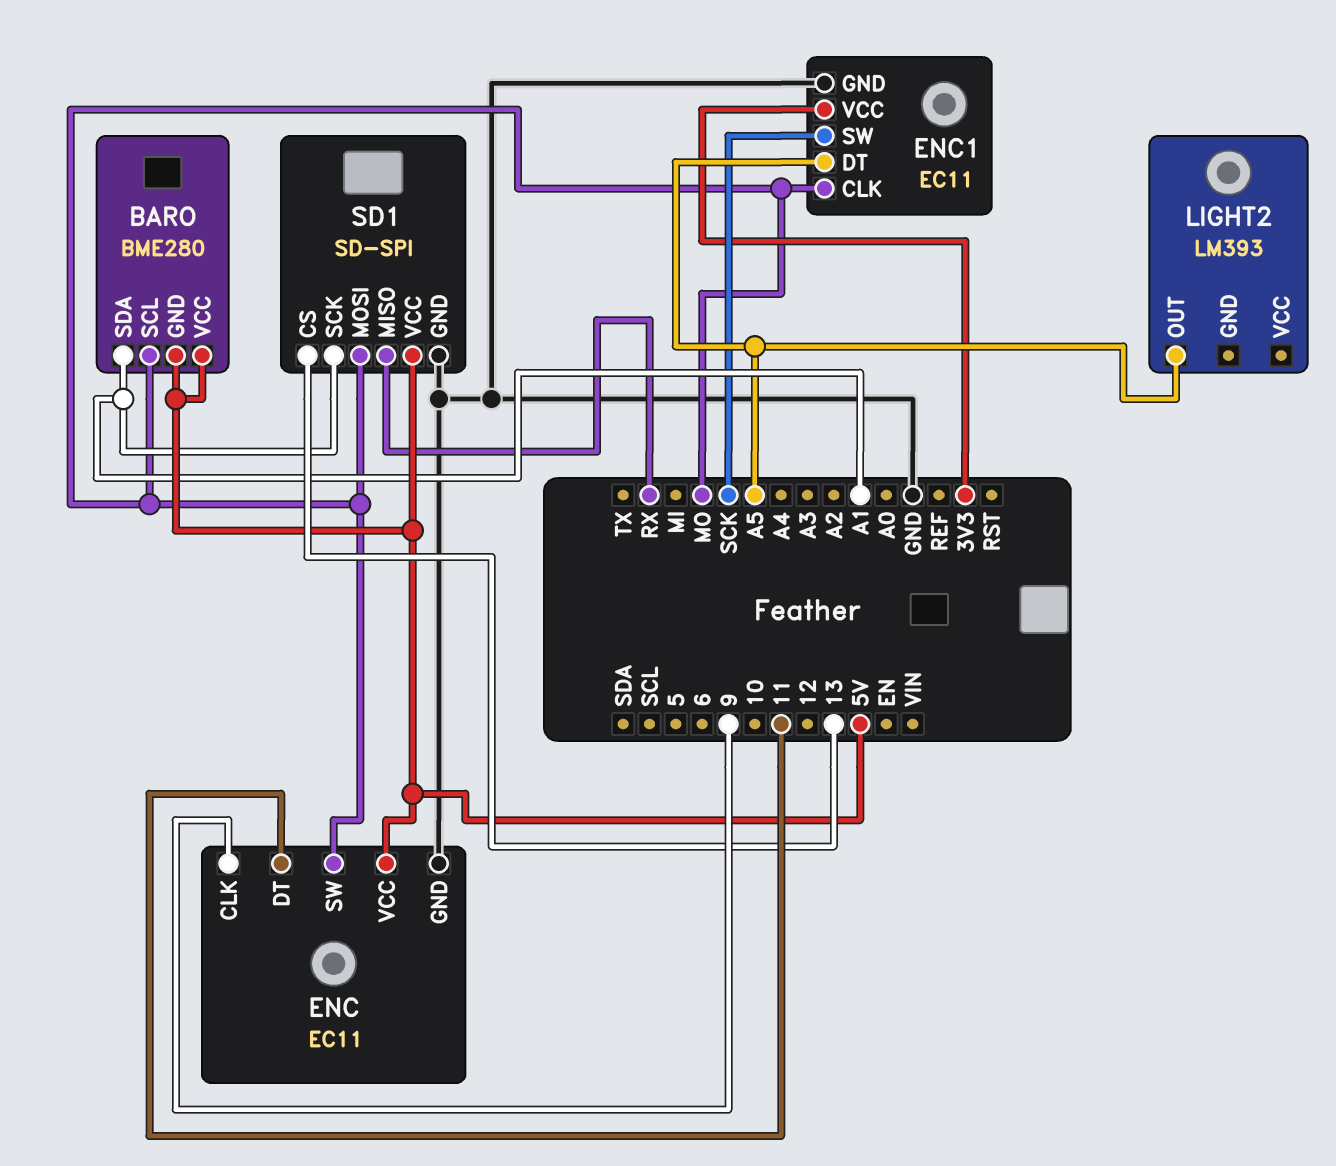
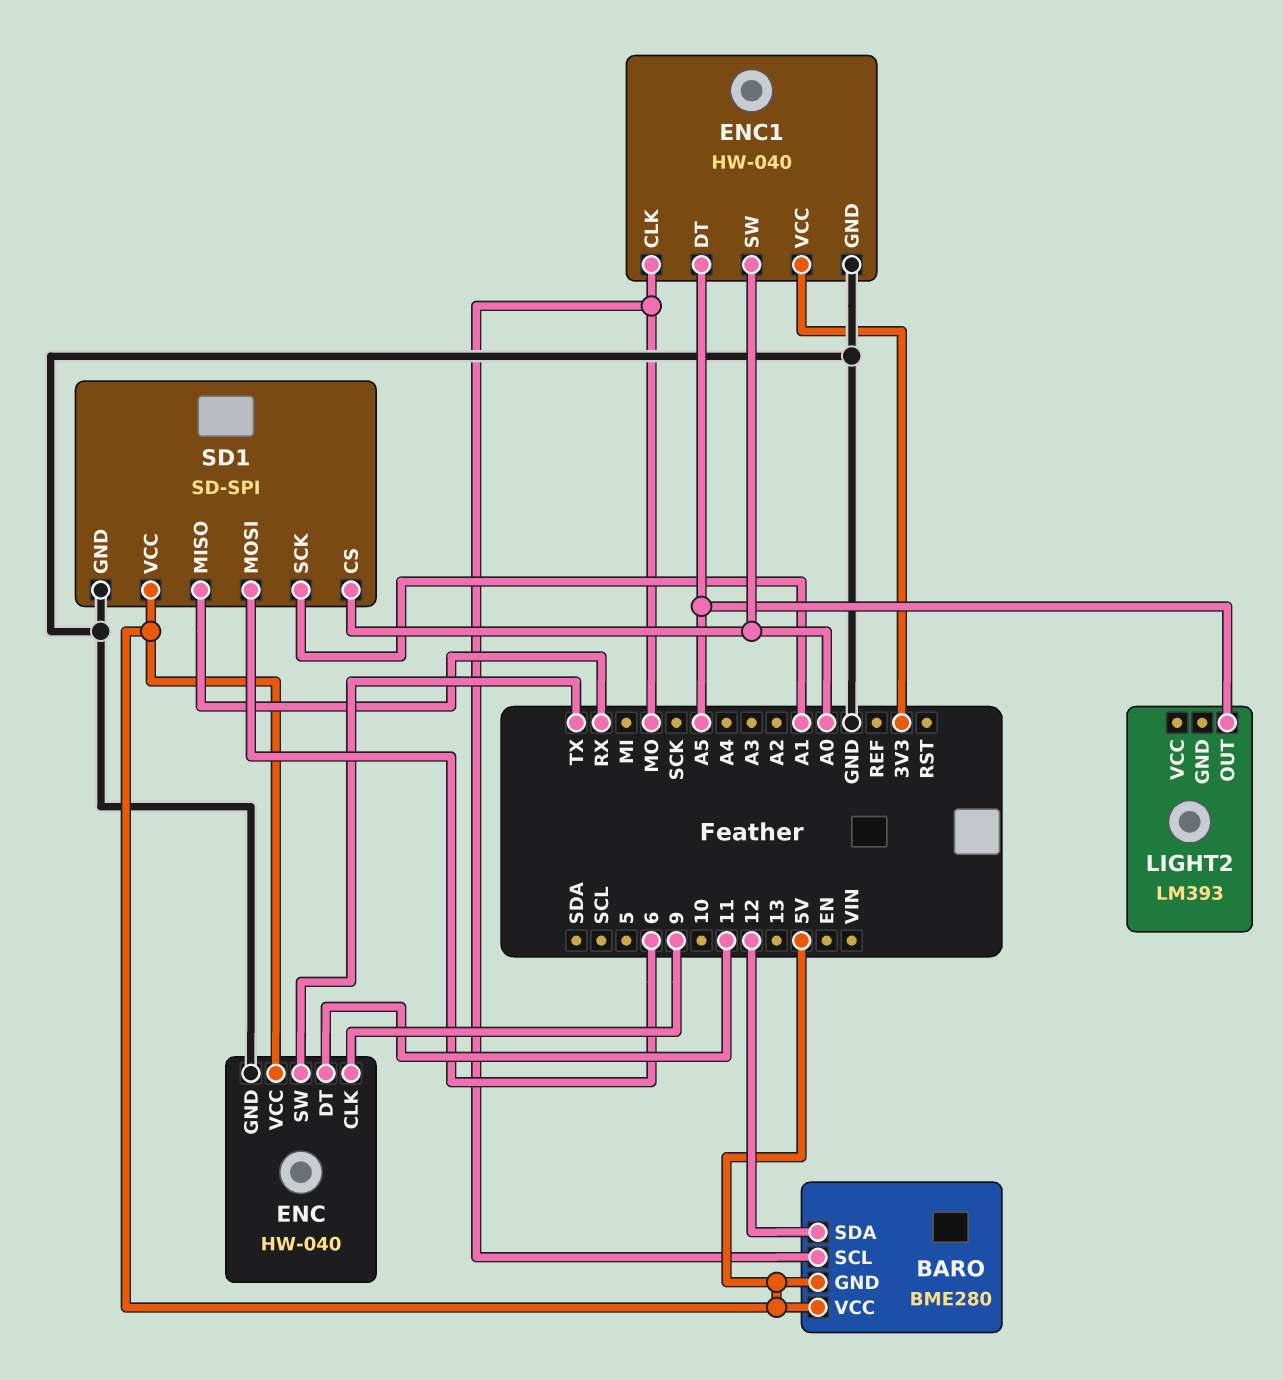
BARO pin SDA: A1 -> 12
ENC: EC11 -> HW-040
ENC pin SW: MO -> TX
ENC1: EC11 -> HW-040
ENC1 pin SW: SCK -> A0
SD1 pin CS: 13 -> A0
SD1 pin MOSI: MO -> 6

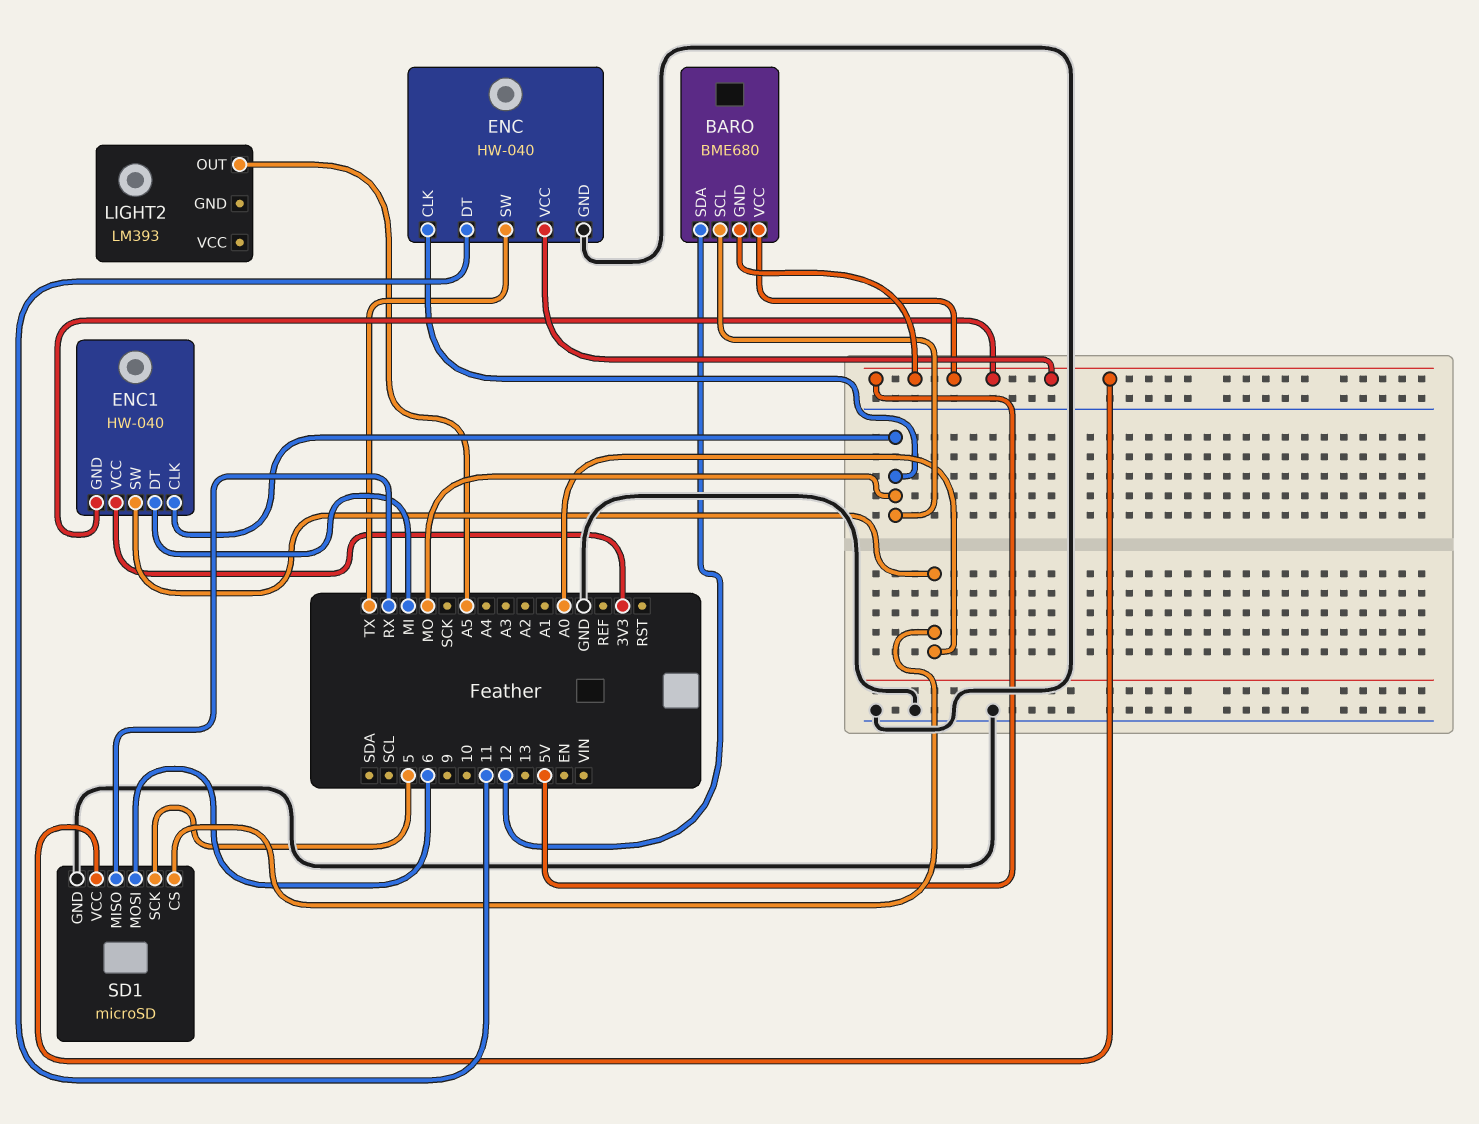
BARO: BME280 -> BME680
ENC pin CLK: 9 -> MO
ENC1 pin DT: A5 -> MI
ENC1 pin GND: GND -> 5V
SD1: SD-SPI -> microSD
SD1 pin SCK: A1 -> 5

